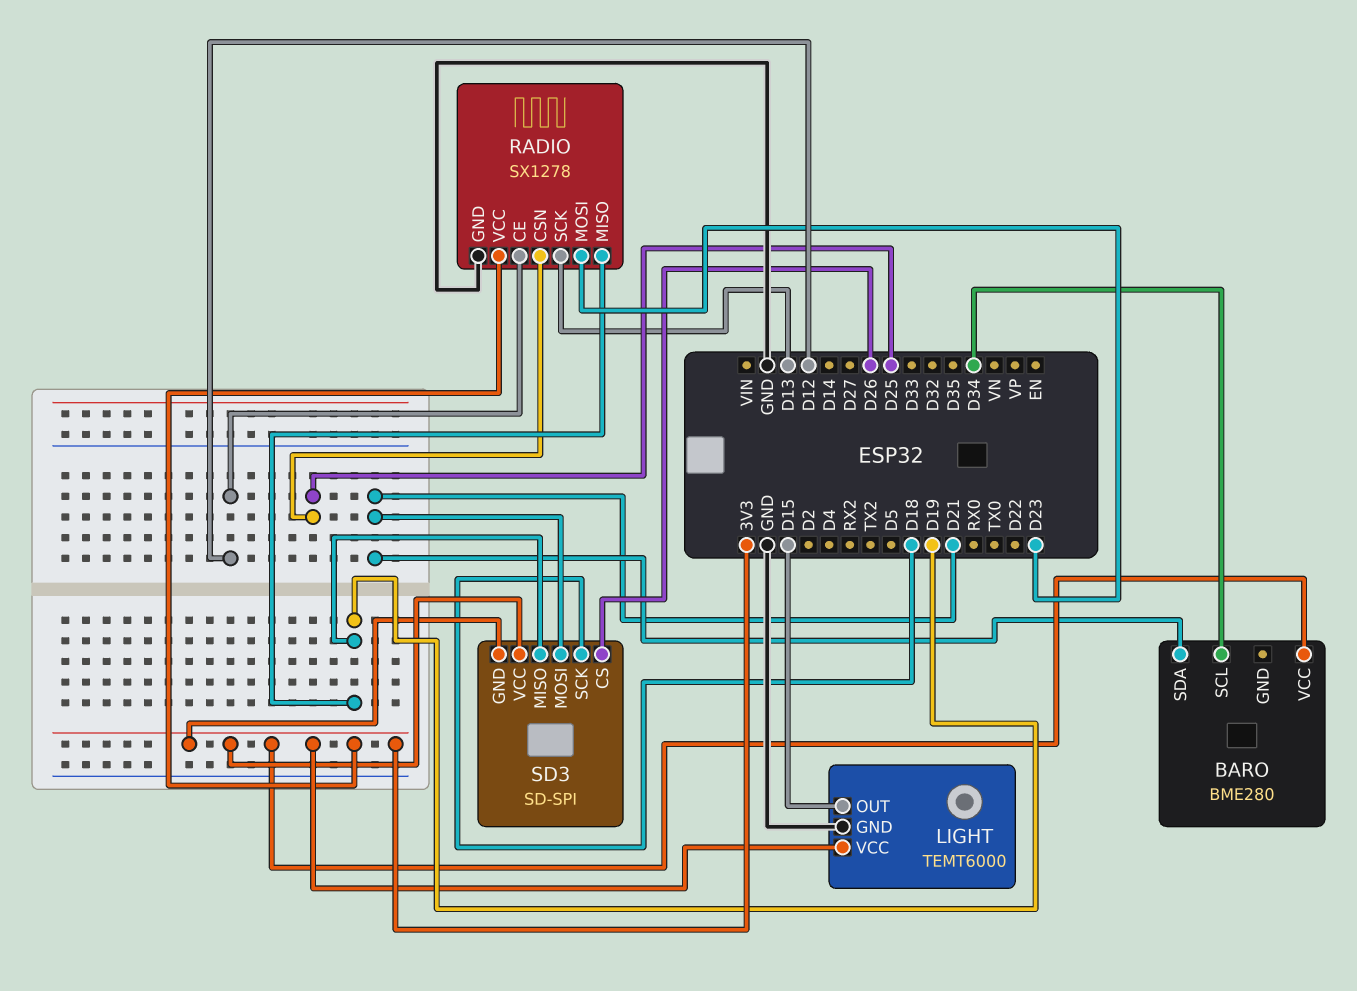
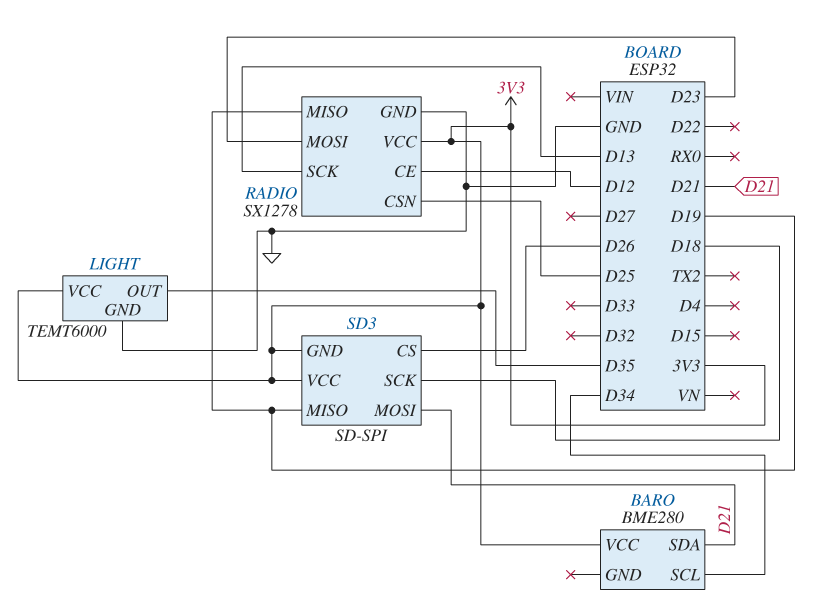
LIGHT pin OUT: D15 -> D35

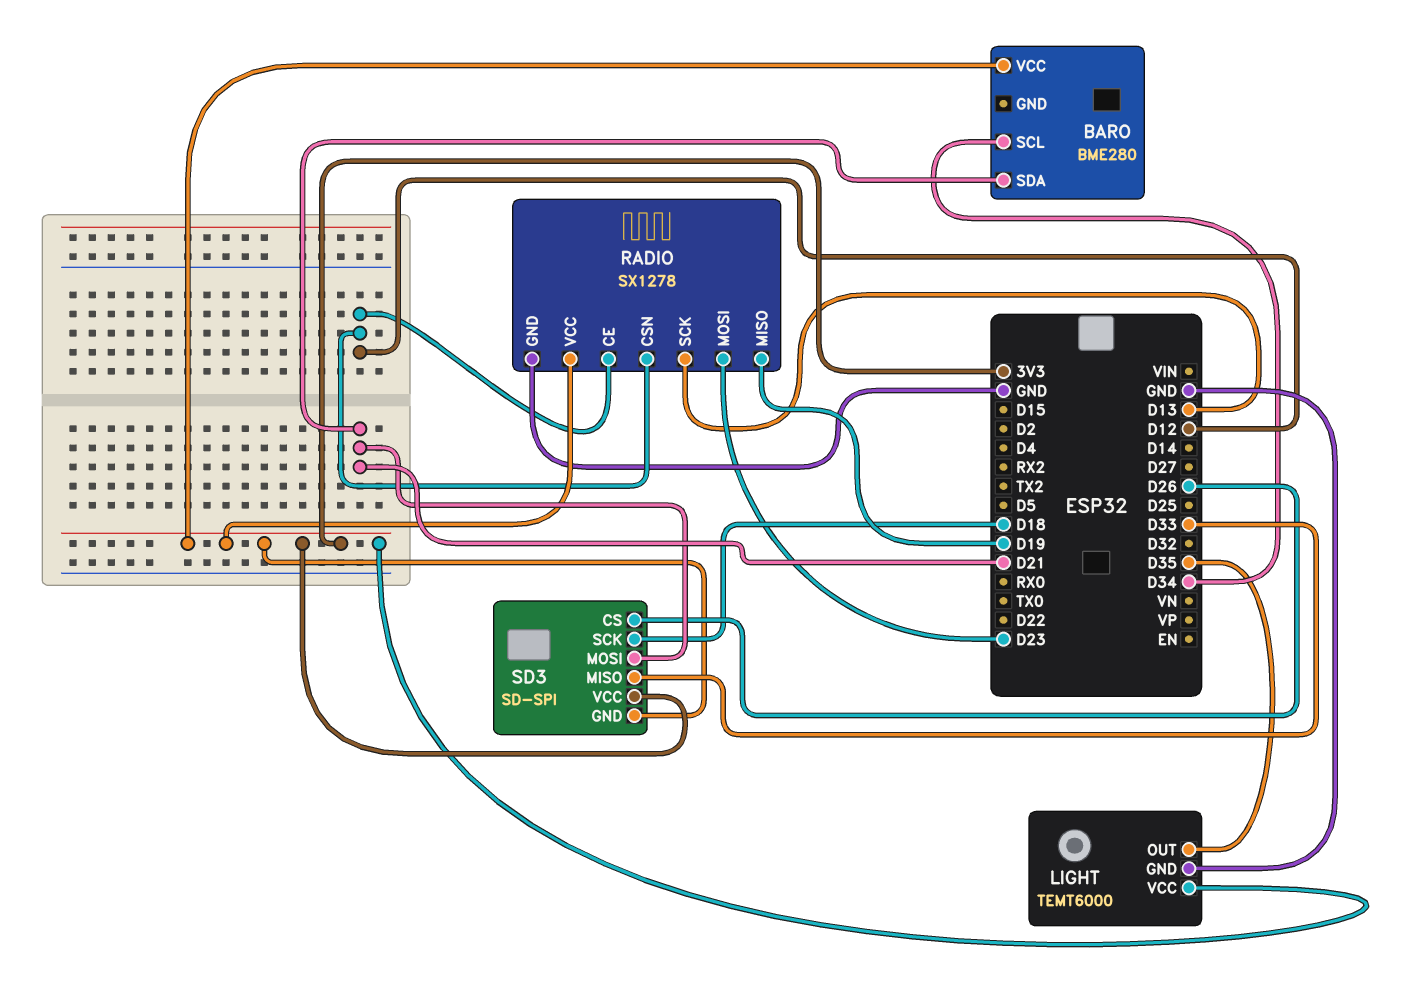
RADIO pin CSN: D25 -> D12
SD3 pin MISO: D19 -> D33

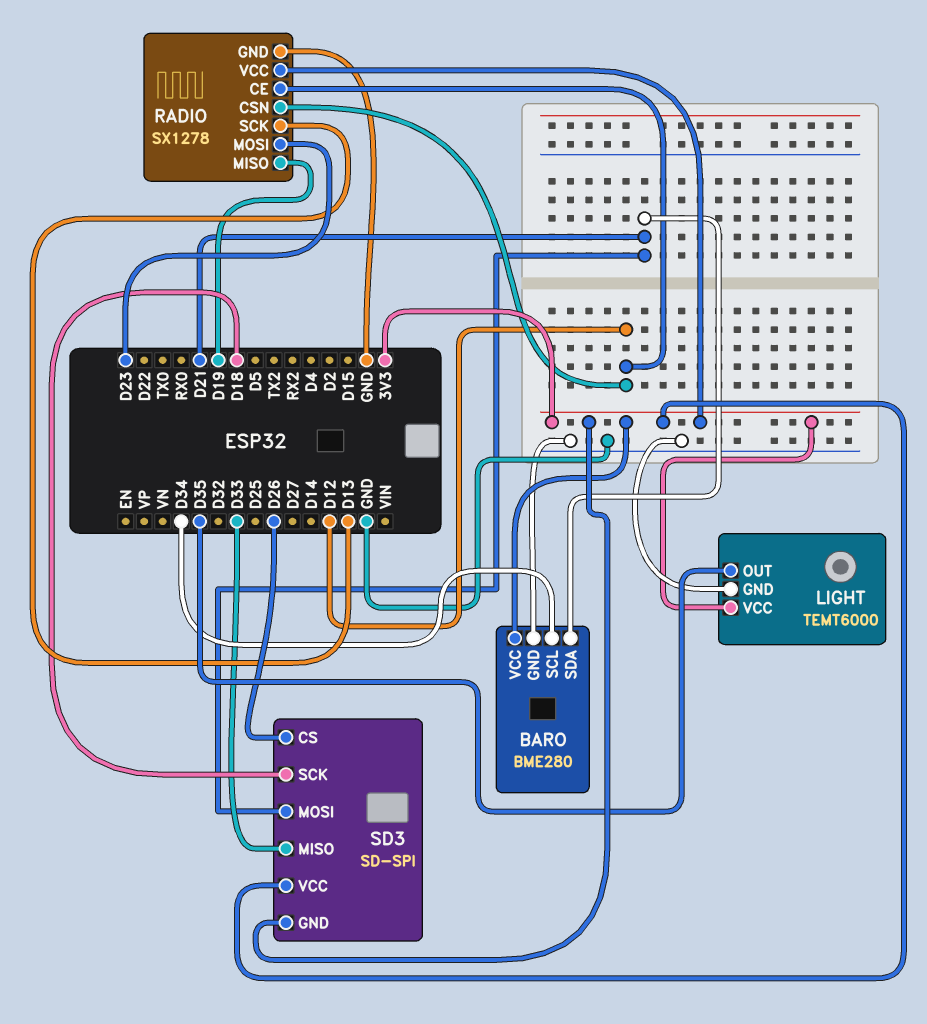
BARO pin GND: none -> GND

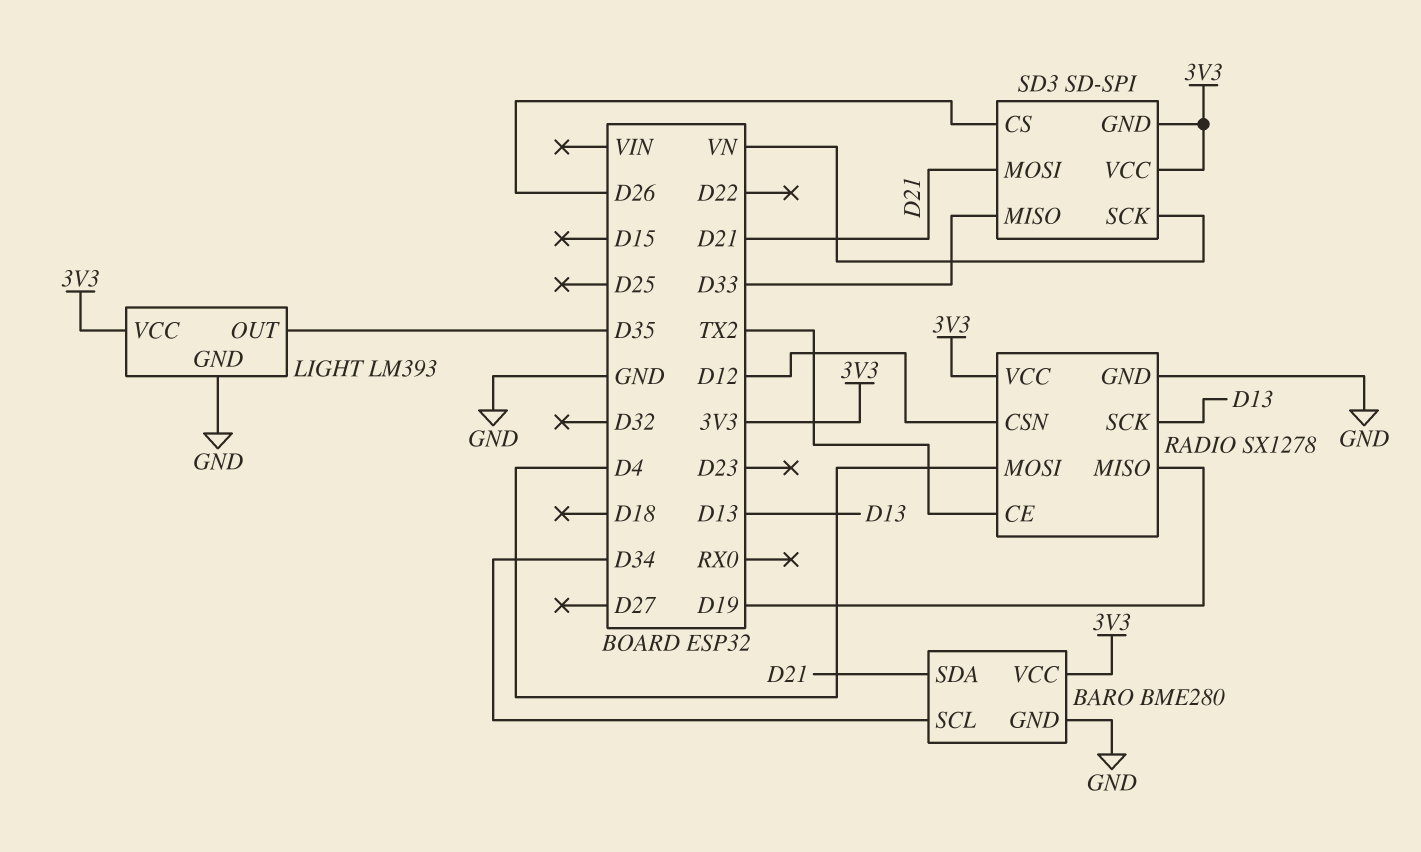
LIGHT: TEMT6000 -> LM393
RADIO pin CE: D12 -> TX2
RADIO pin MOSI: D23 -> D4
SD3 pin SCK: D18 -> VN

